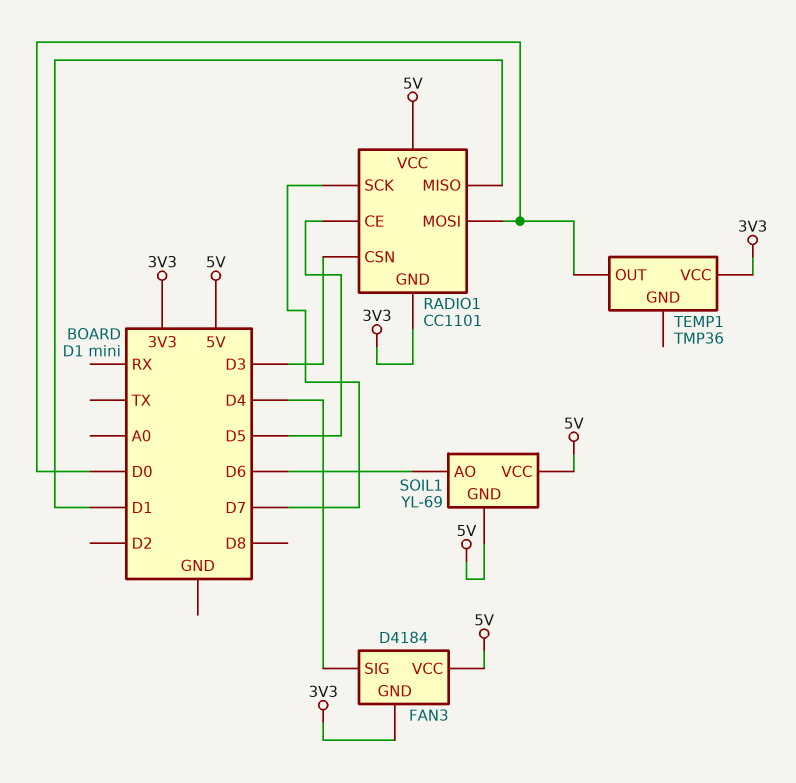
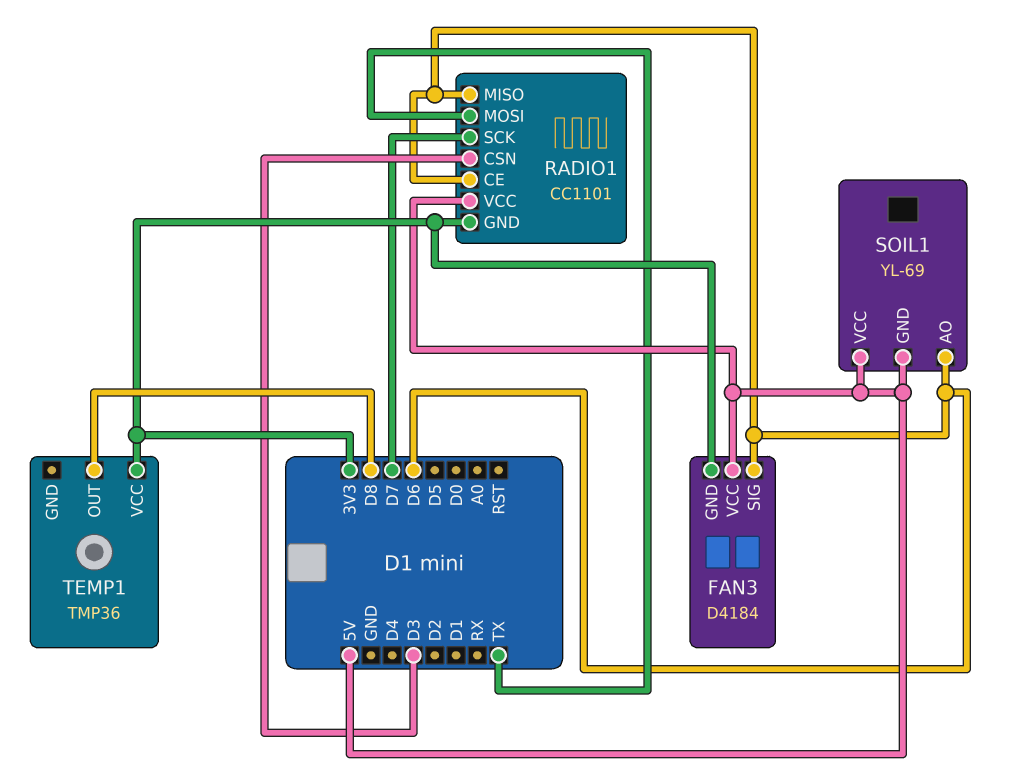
FAN3 pin SIG: D4 -> D6
RADIO1 pin CE: D5 -> D6
RADIO1 pin MISO: D1 -> D6
RADIO1 pin MOSI: D0 -> TX
TEMP1 pin OUT: D0 -> D8

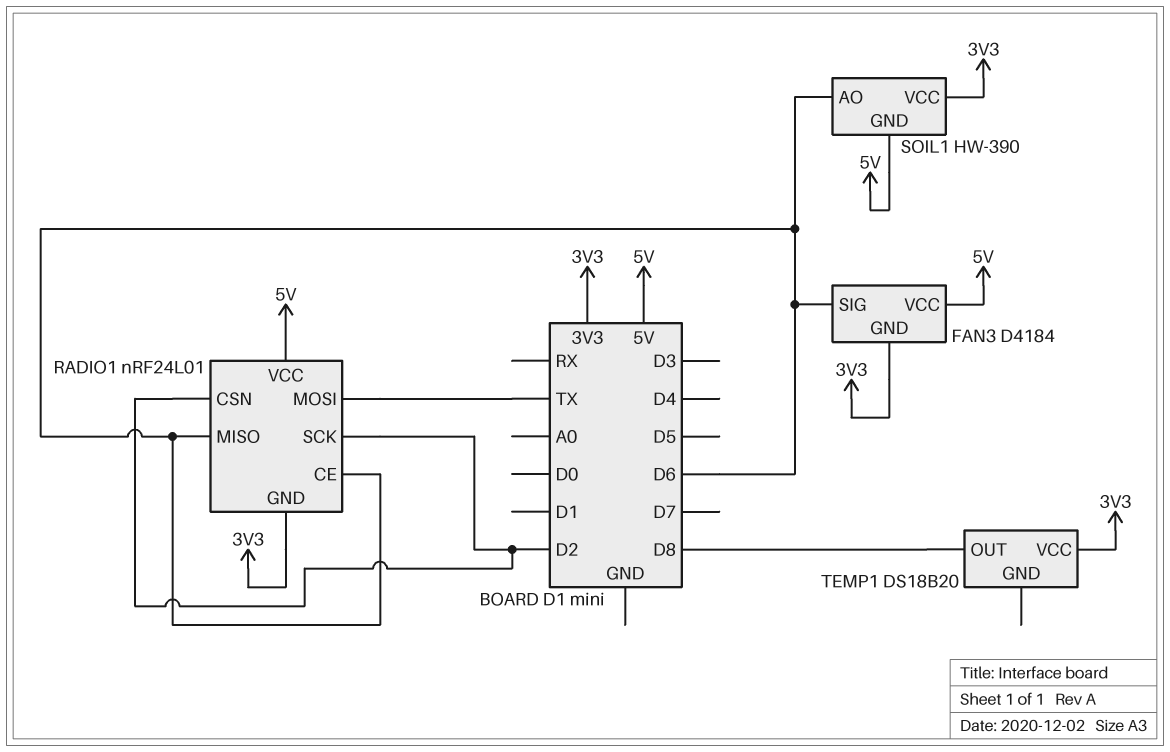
RADIO1: CC1101 -> nRF24L01
RADIO1 pin CSN: D3 -> D2
RADIO1 pin SCK: D7 -> D2
SOIL1: YL-69 -> HW-390
SOIL1 pin VCC: 5V -> 3V3
TEMP1: TMP36 -> DS18B20

